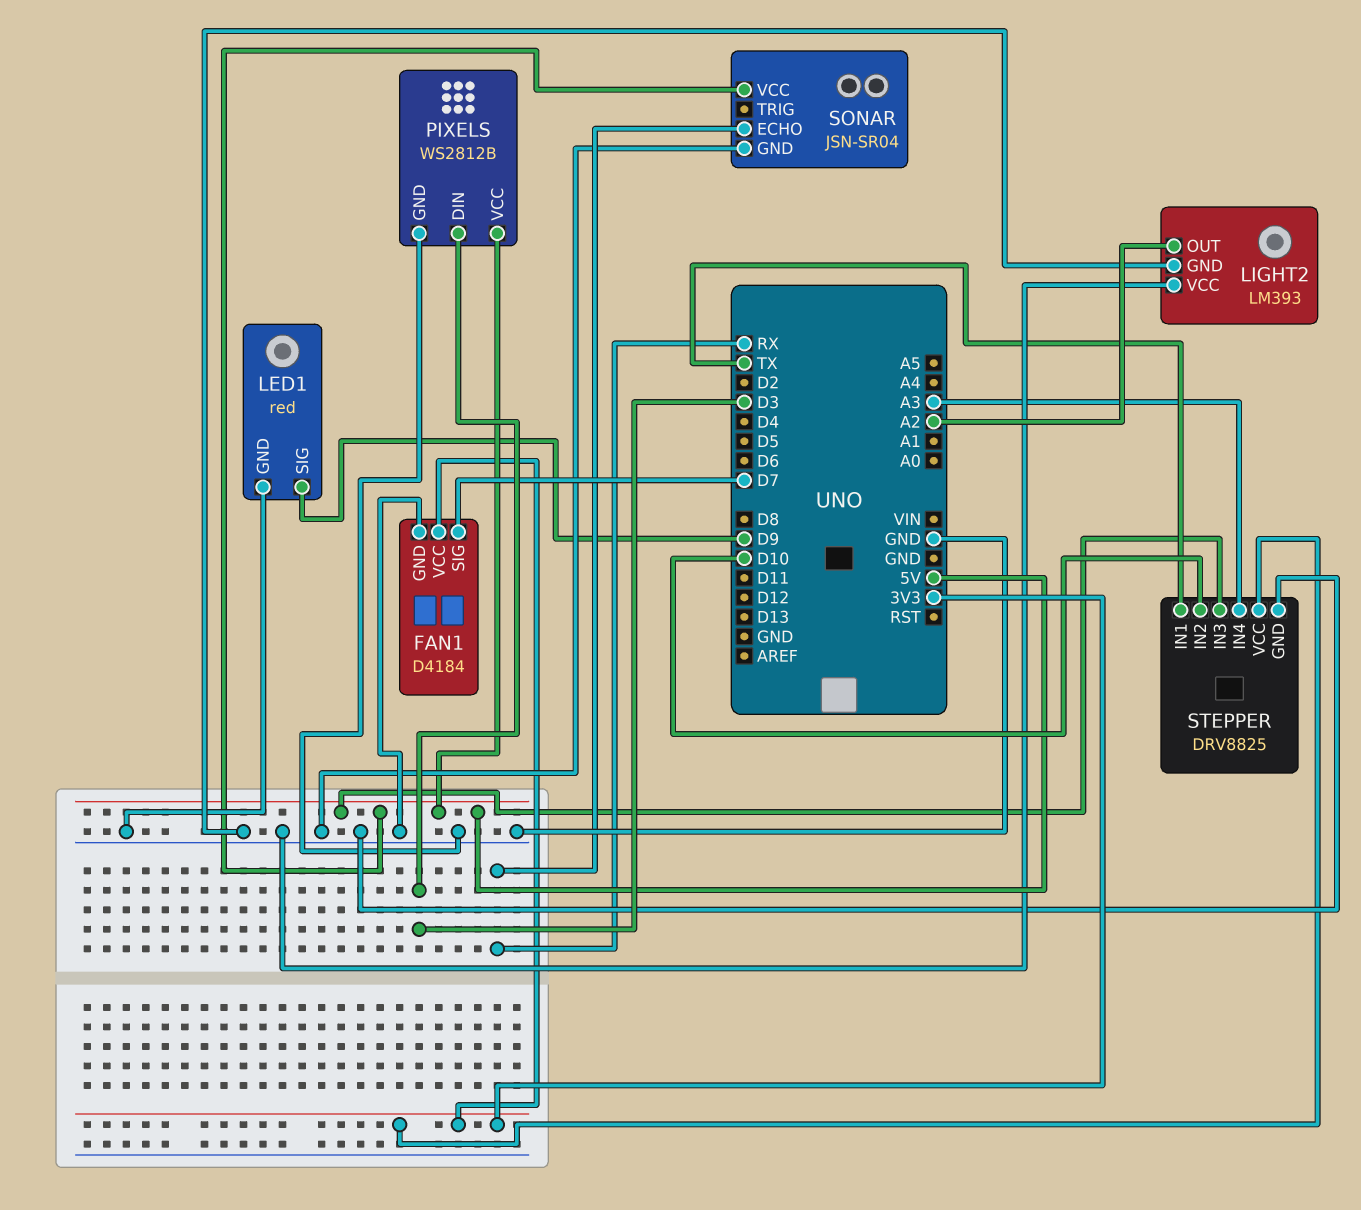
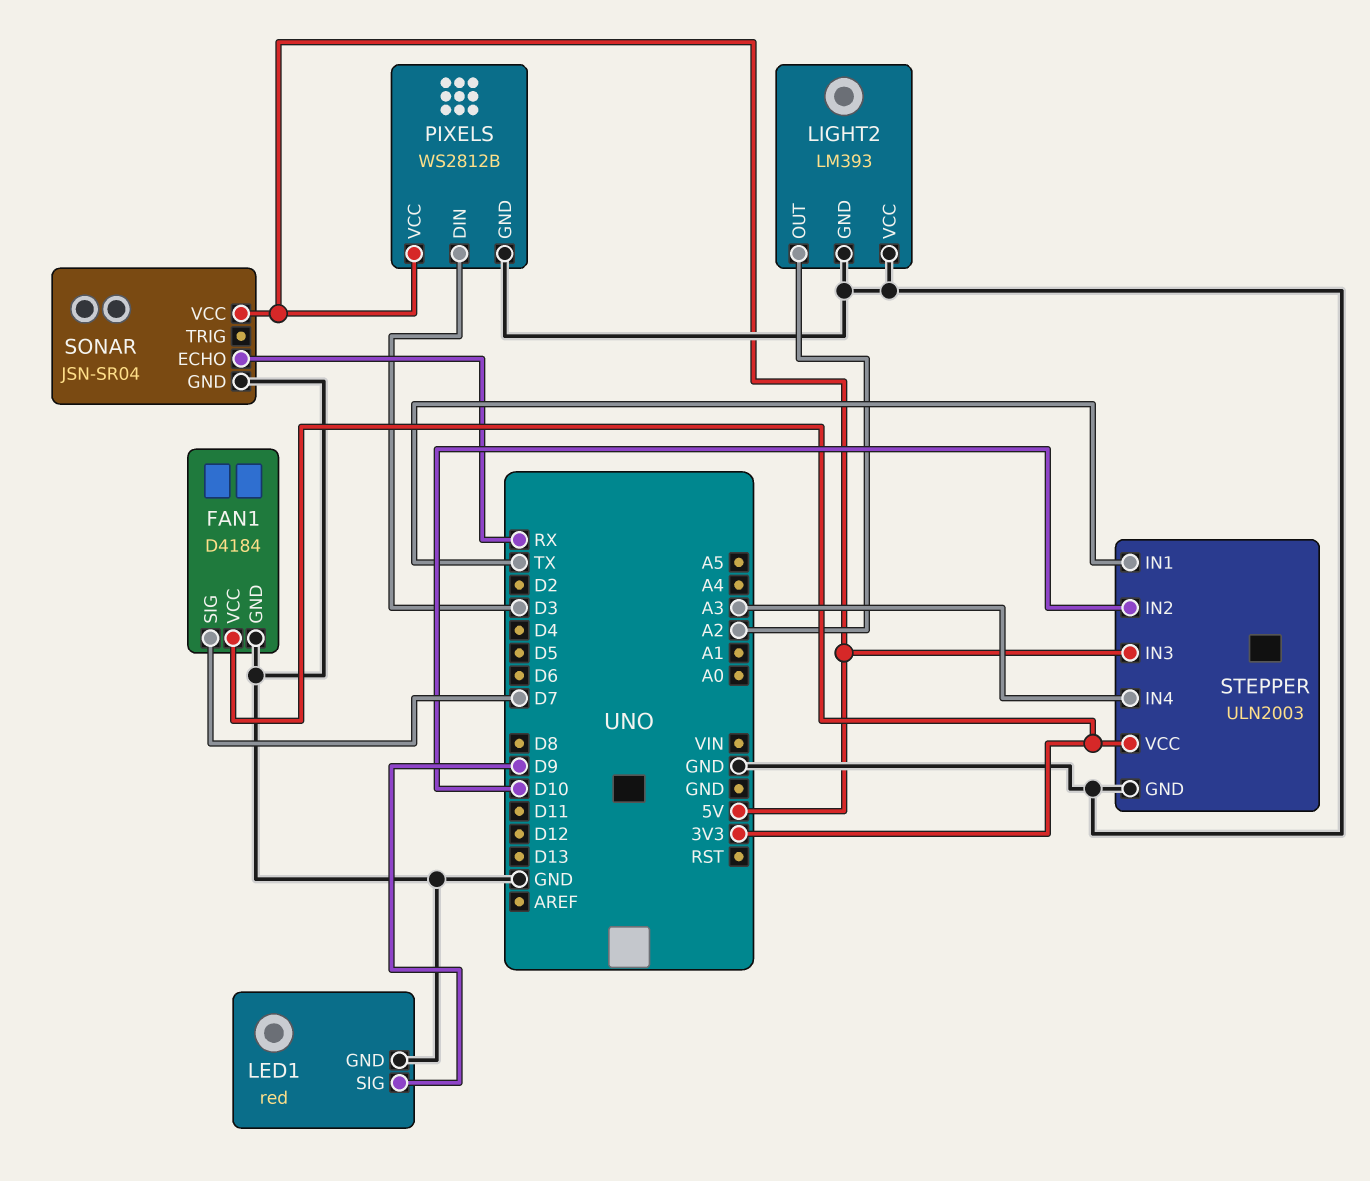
STEPPER: DRV8825 -> ULN2003

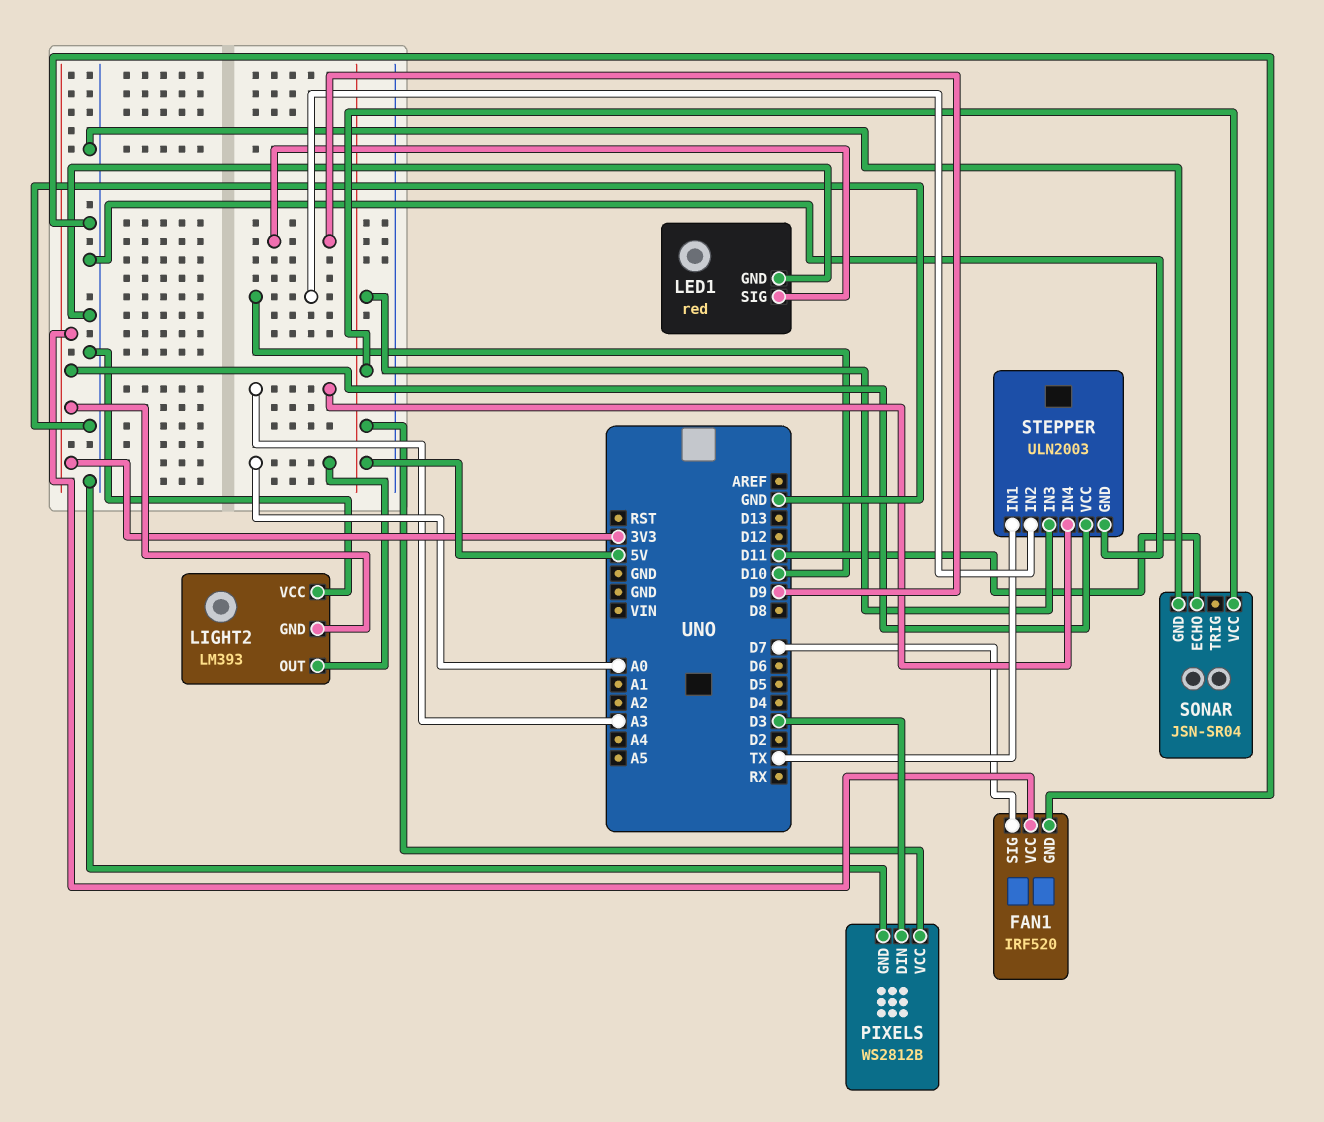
FAN1: D4184 -> IRF520
LIGHT2 pin GND: GND -> 3V3
LIGHT2 pin OUT: A2 -> A0
SONAR pin ECHO: RX -> D11

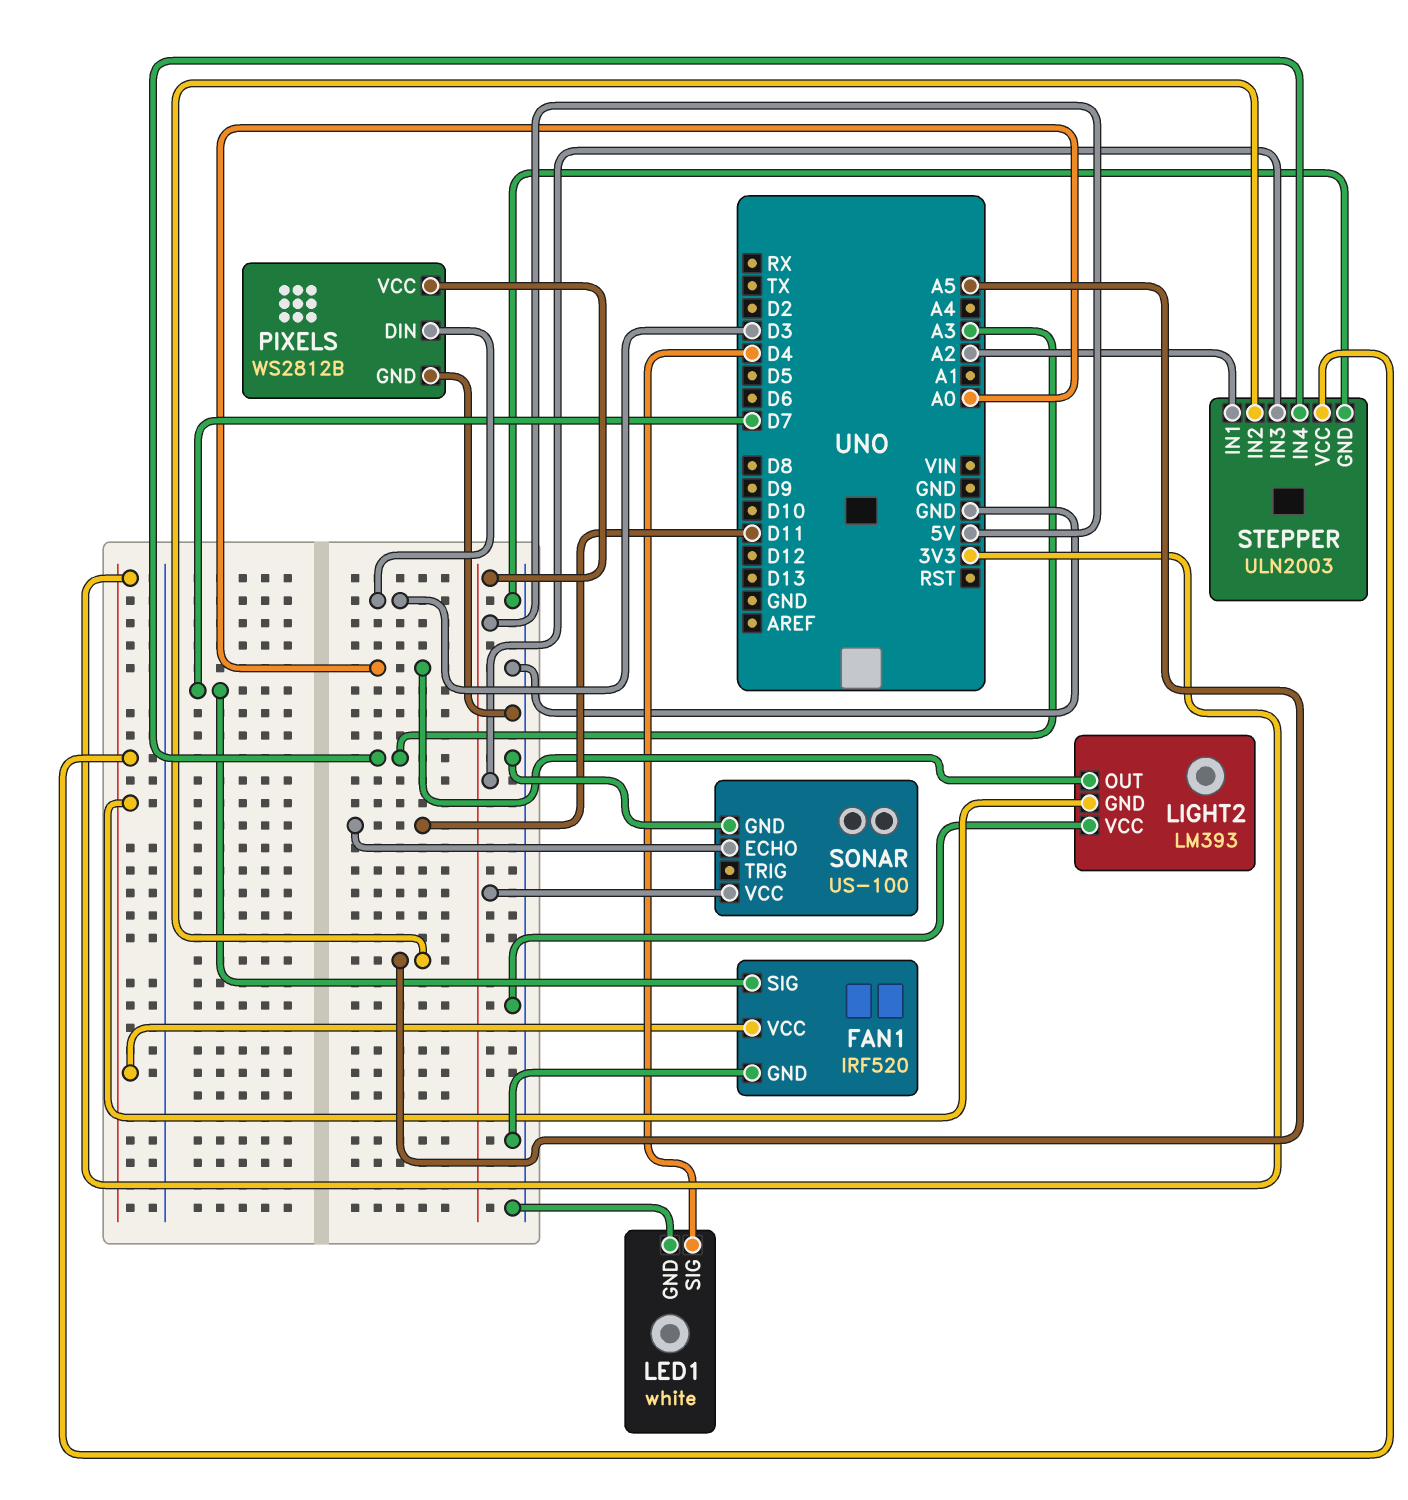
LED1: red -> white
LED1 pin SIG: D9 -> D4
SONAR: JSN-SR04 -> US-100
STEPPER pin IN1: TX -> A2
STEPPER pin IN2: D10 -> A5

